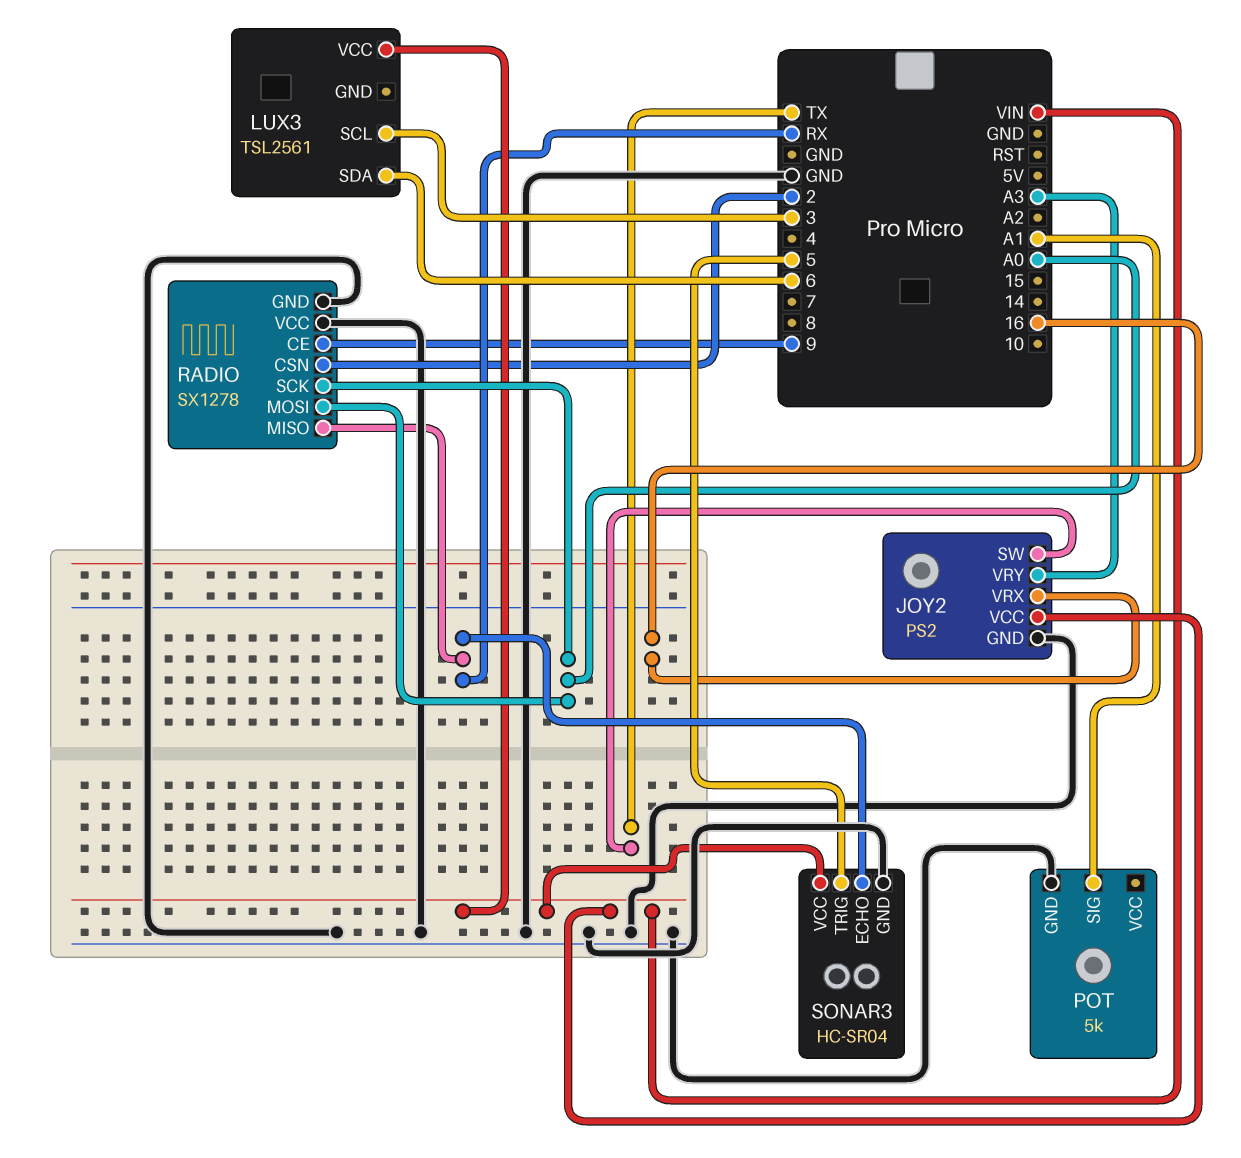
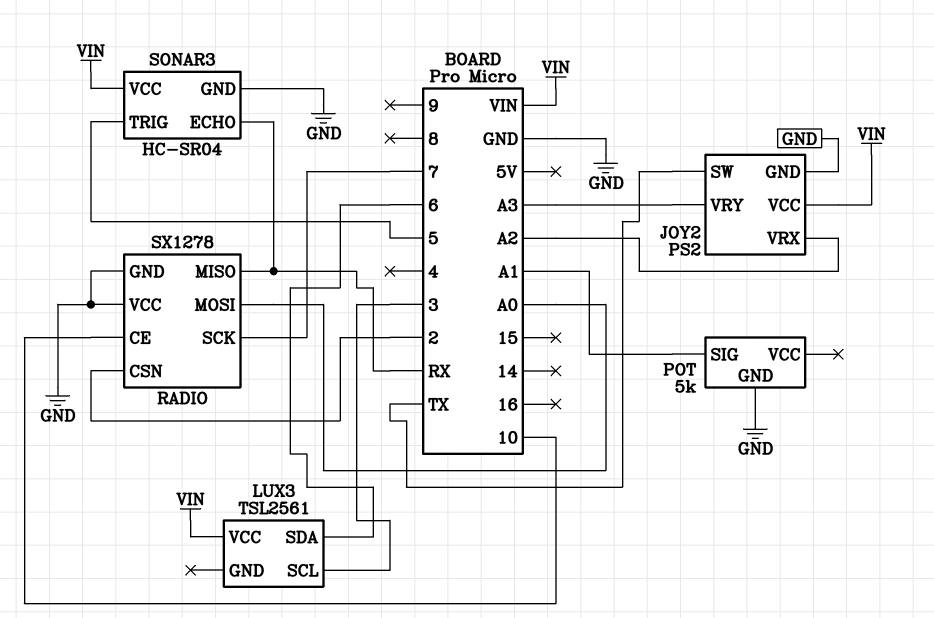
JOY2 pin VRX: 16 -> A2
RADIO pin CE: 9 -> 10
RADIO pin SCK: A0 -> 7

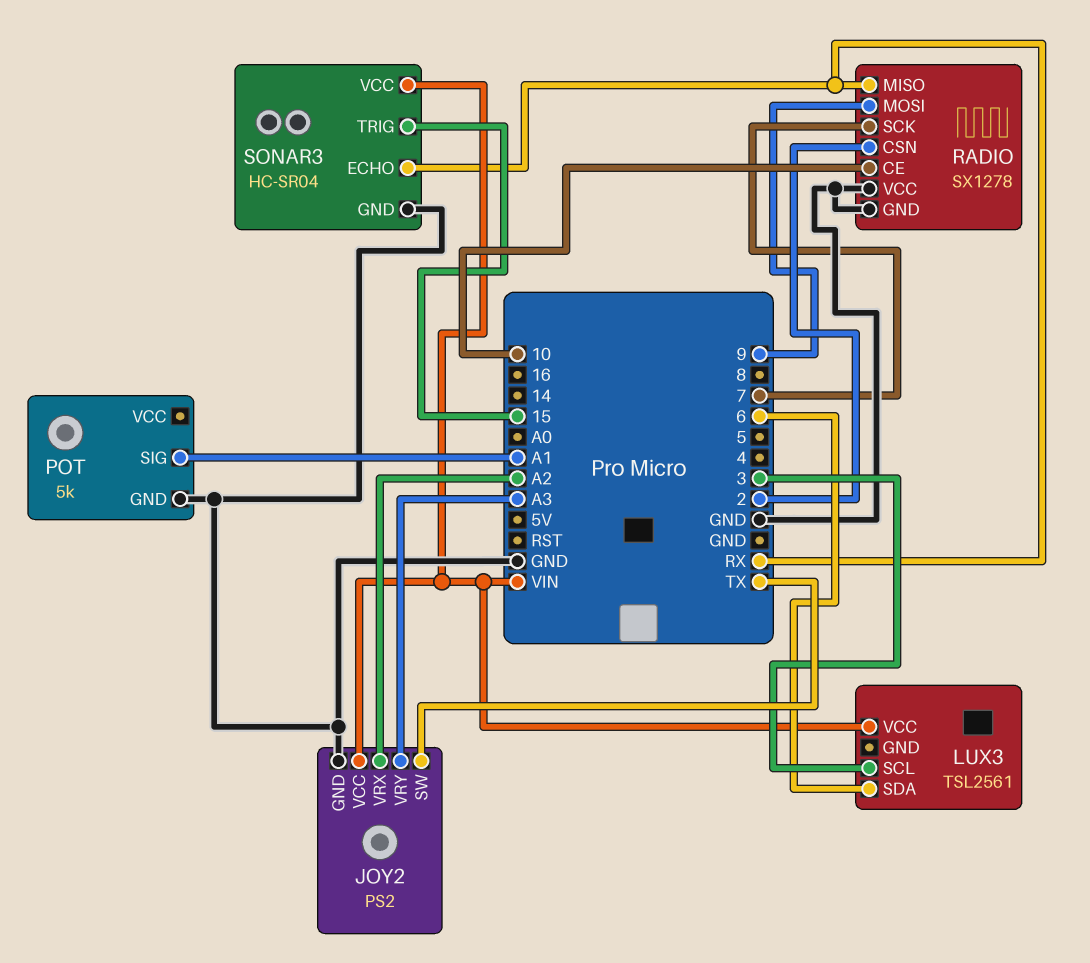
RADIO pin MOSI: A0 -> 9
SONAR3 pin TRIG: 5 -> 15

